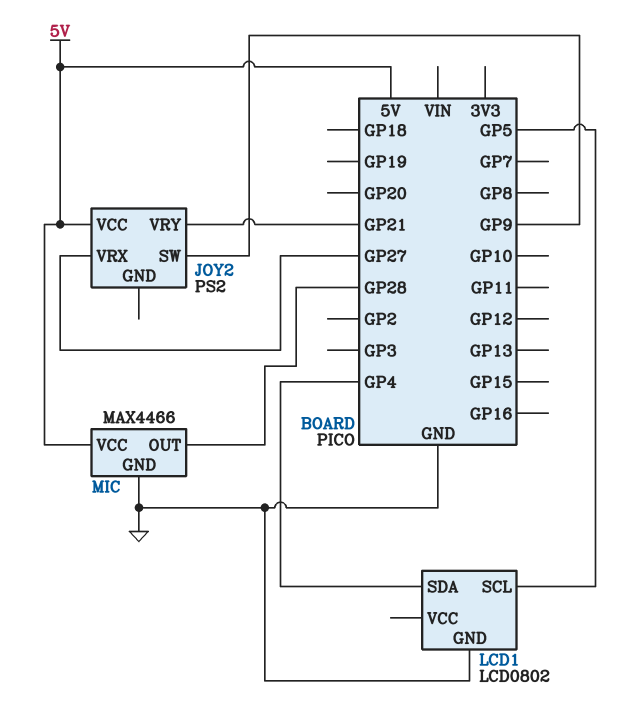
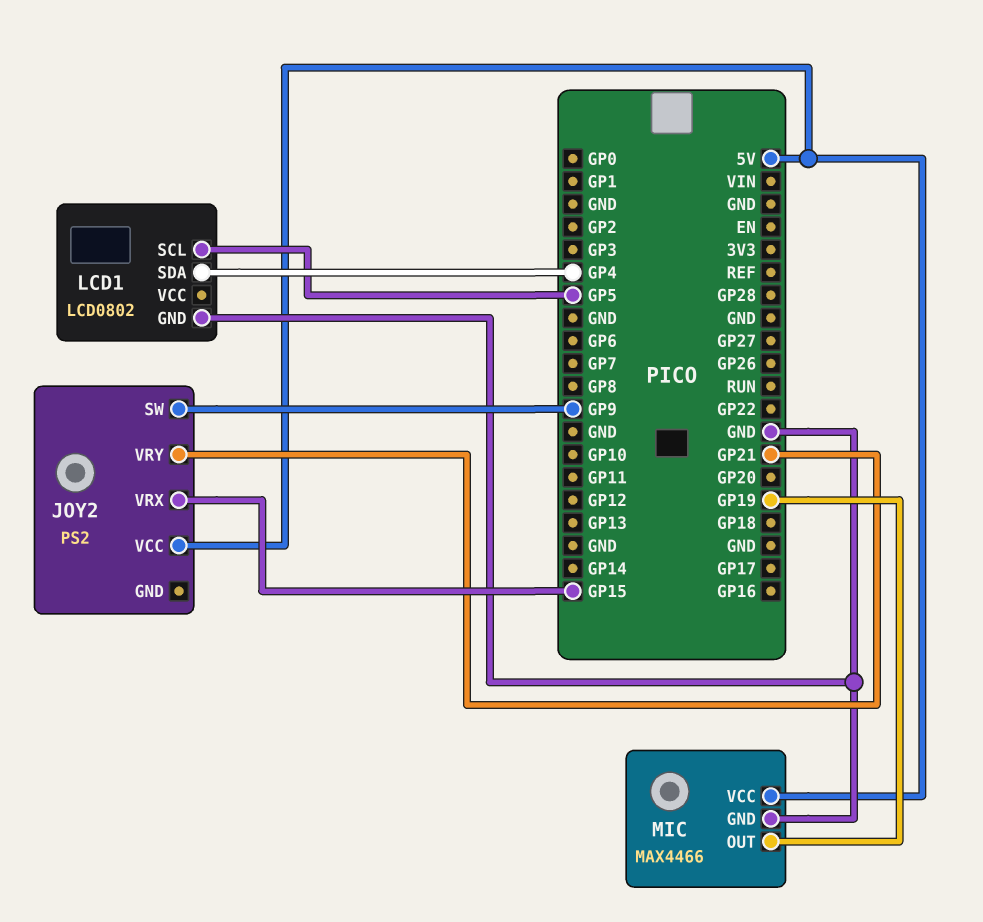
JOY2 pin VRX: GP27 -> GP15
MIC pin OUT: GP28 -> GP19

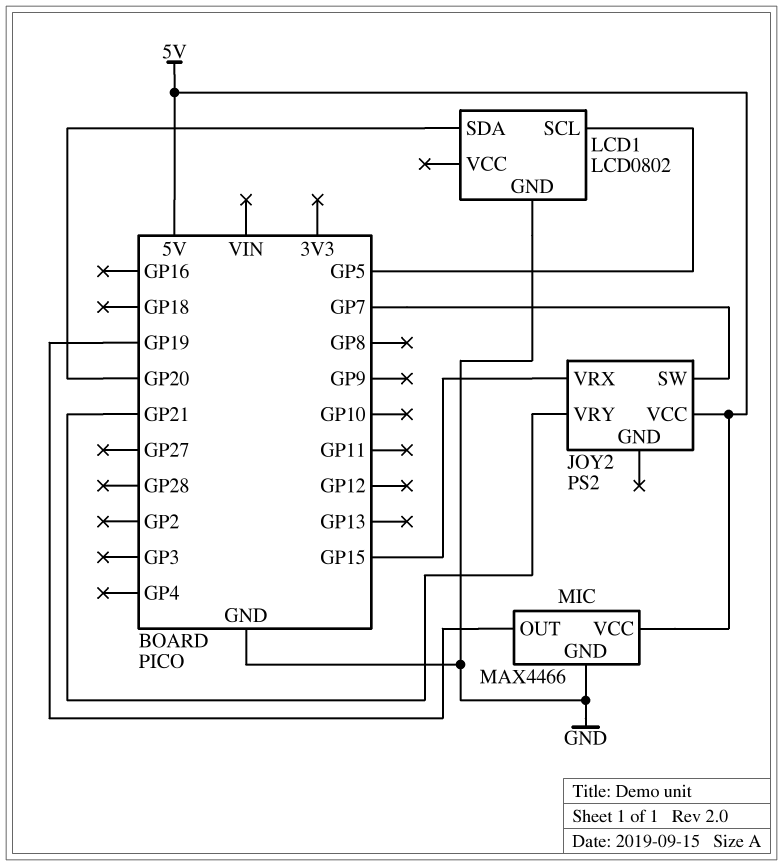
JOY2 pin SW: GP9 -> GP7
LCD1 pin SDA: GP4 -> GP20

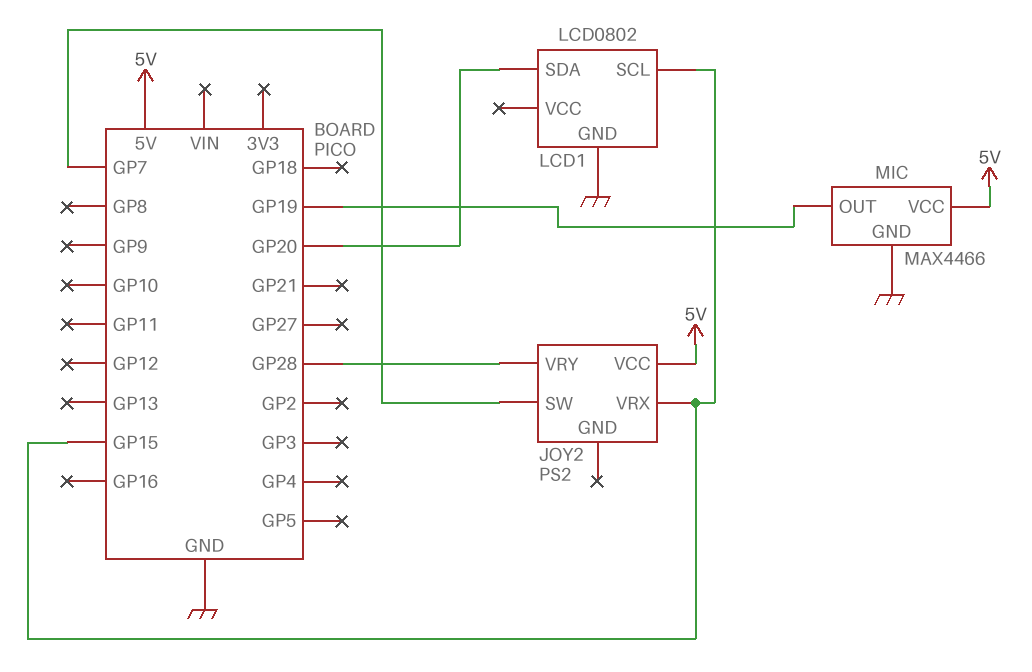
JOY2 pin VRY: GP21 -> GP28
LCD1 pin SCL: GP5 -> GP15

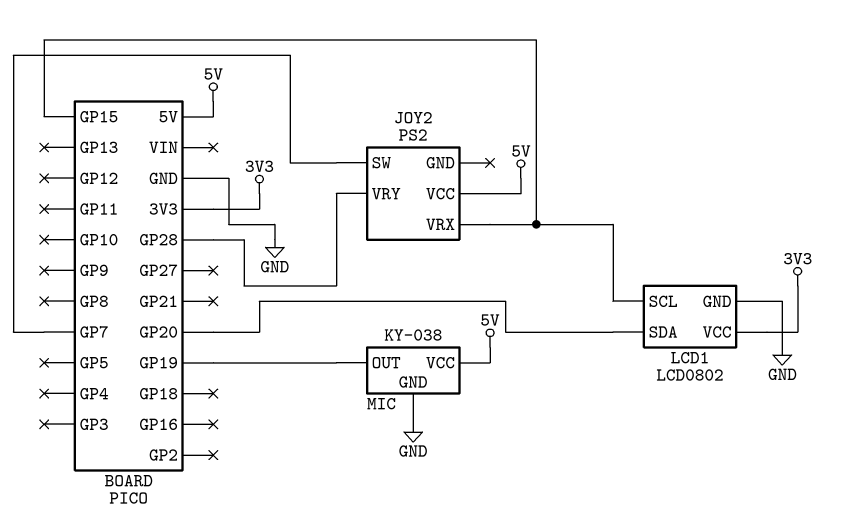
LCD1 pin VCC: none -> 3V3
MIC: MAX4466 -> KY-038

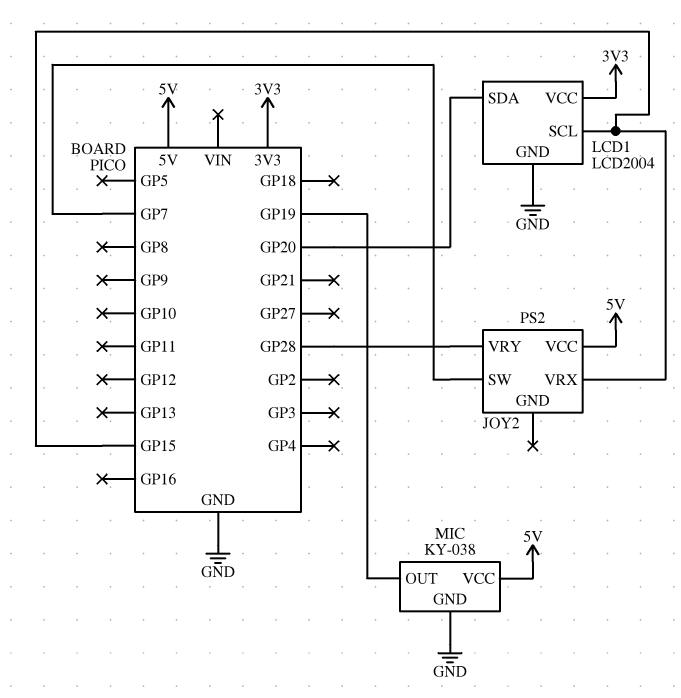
LCD1: LCD0802 -> LCD2004

